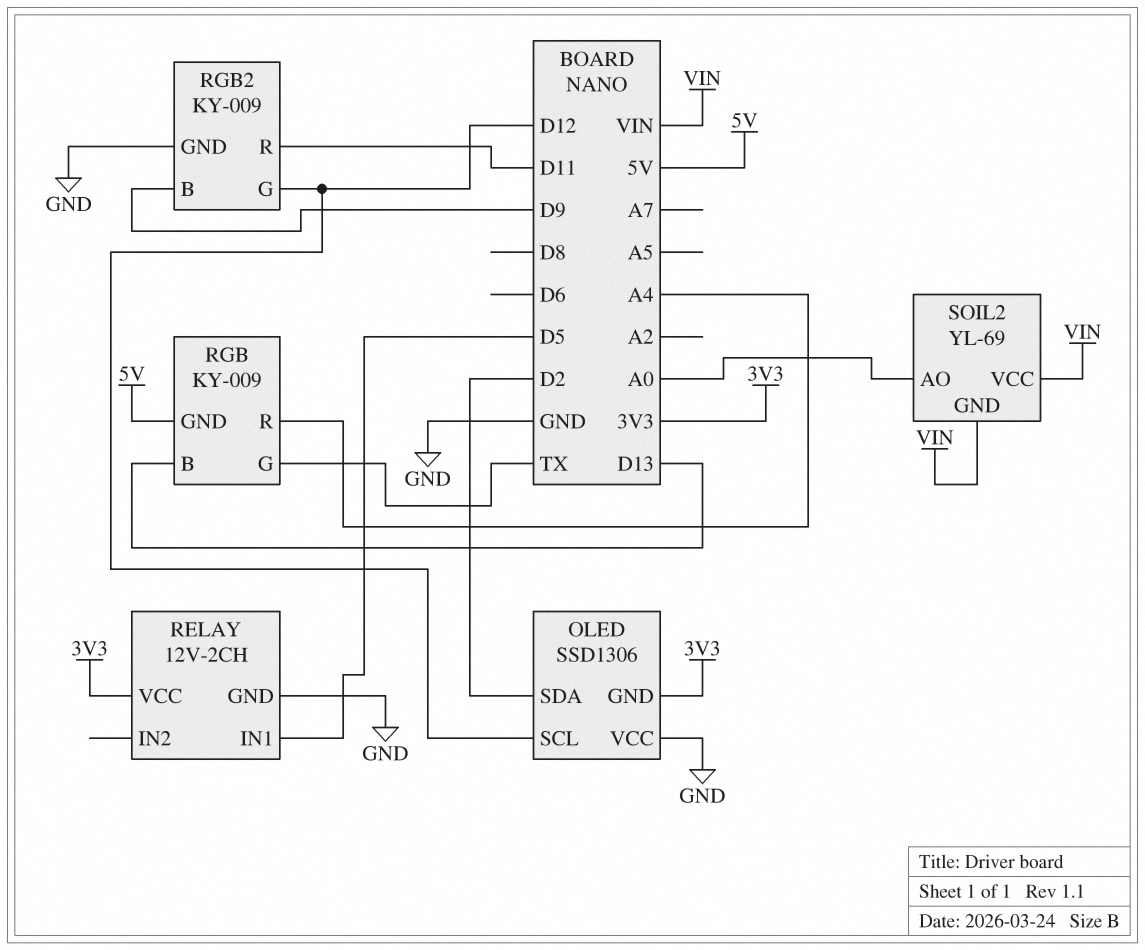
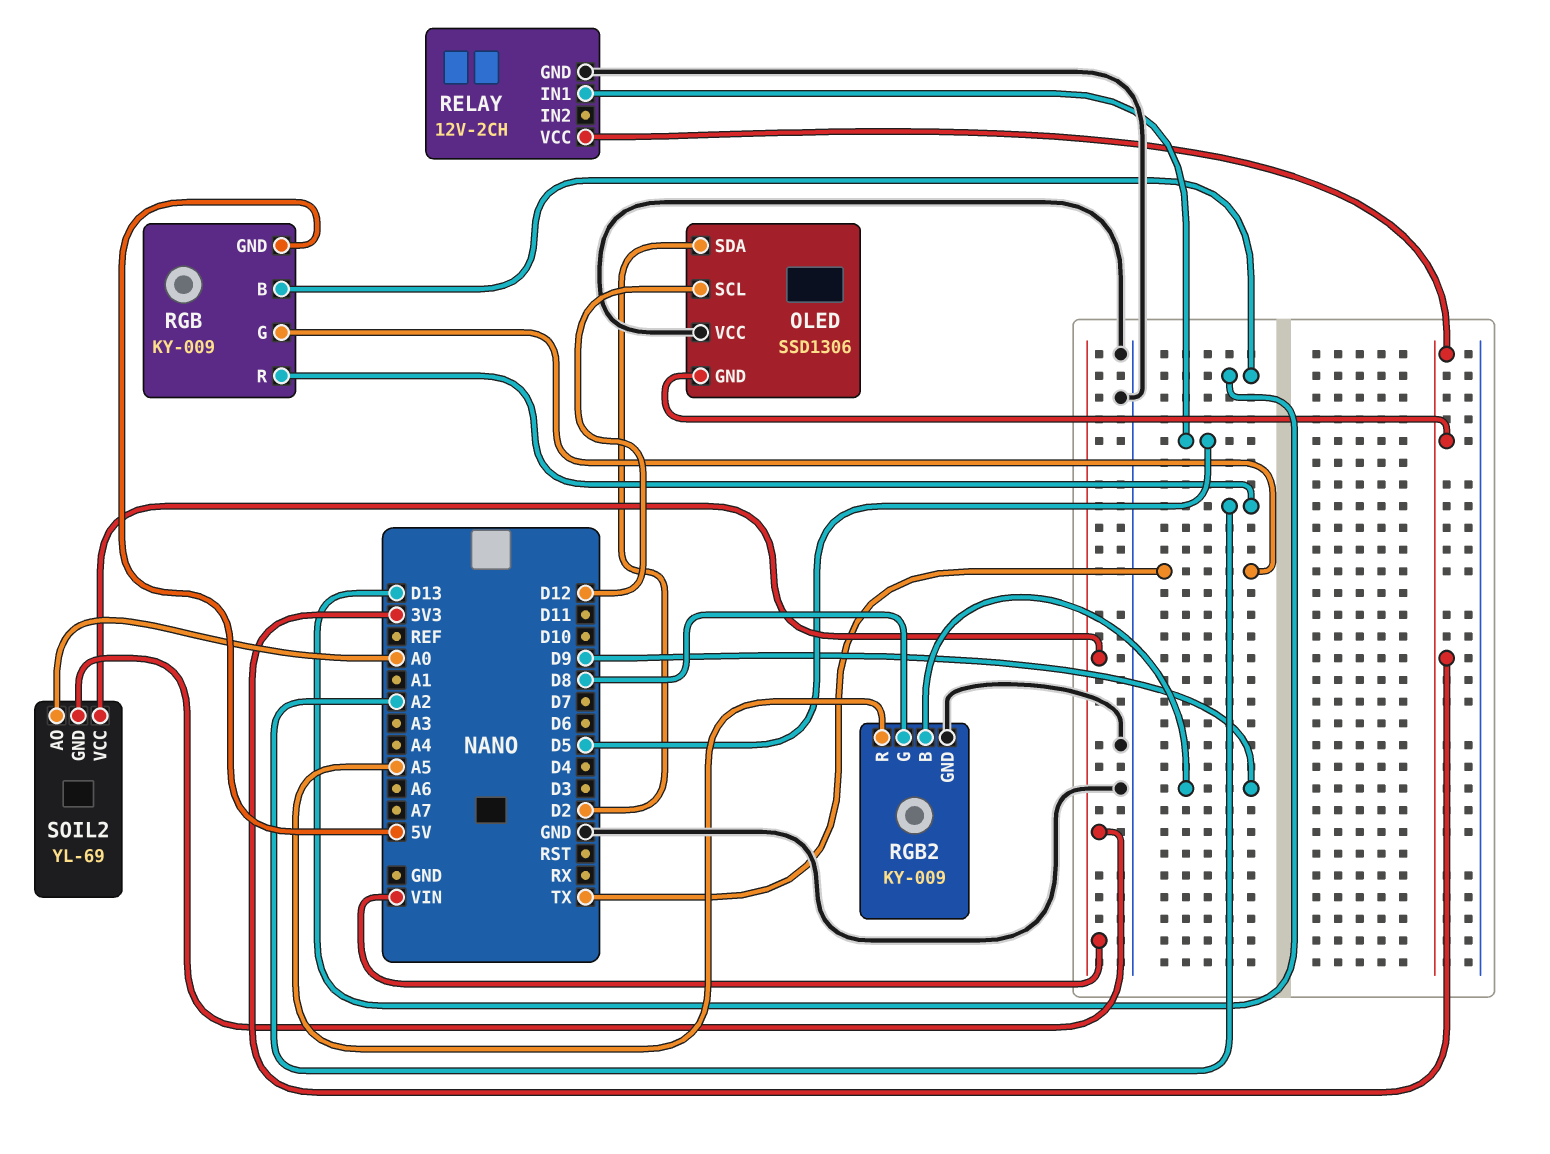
RGB pin R: A4 -> A2
RGB2 pin G: D12 -> D8
RGB2 pin R: D11 -> A5

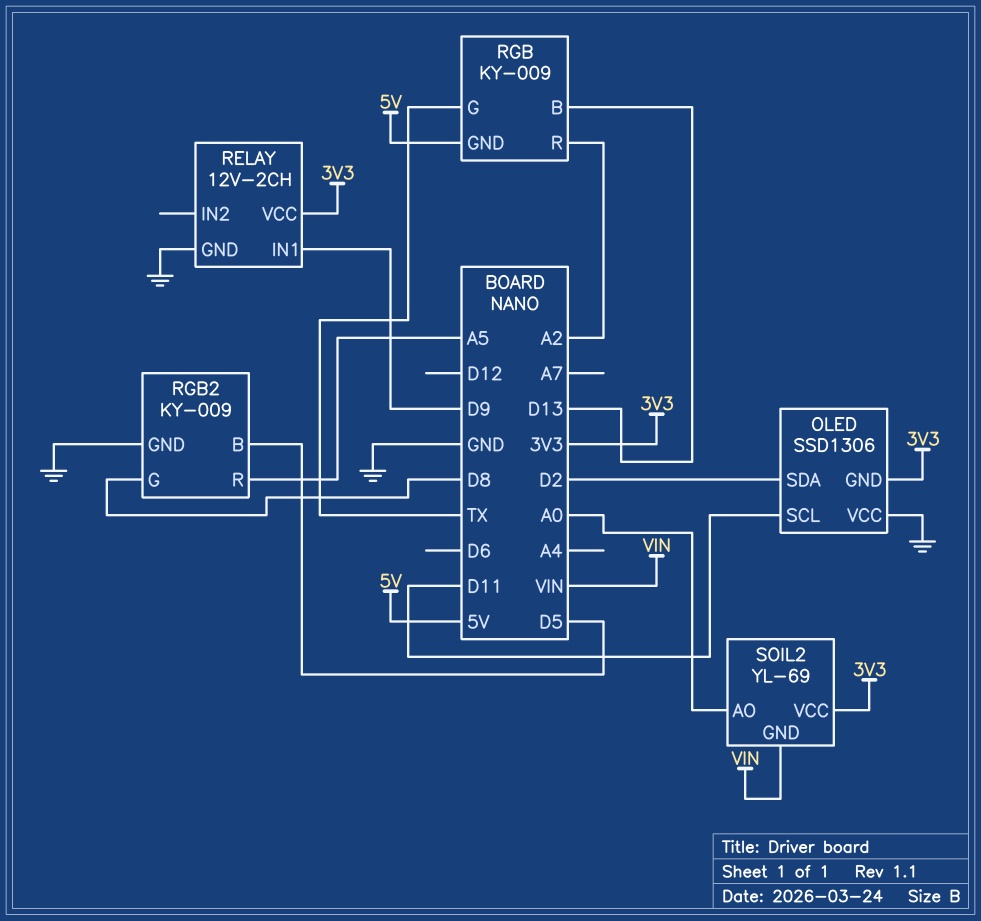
OLED pin SCL: D12 -> D11
RELAY pin IN1: D5 -> D9
RGB2 pin B: D9 -> D5
SOIL2 pin VCC: VIN -> 3V3

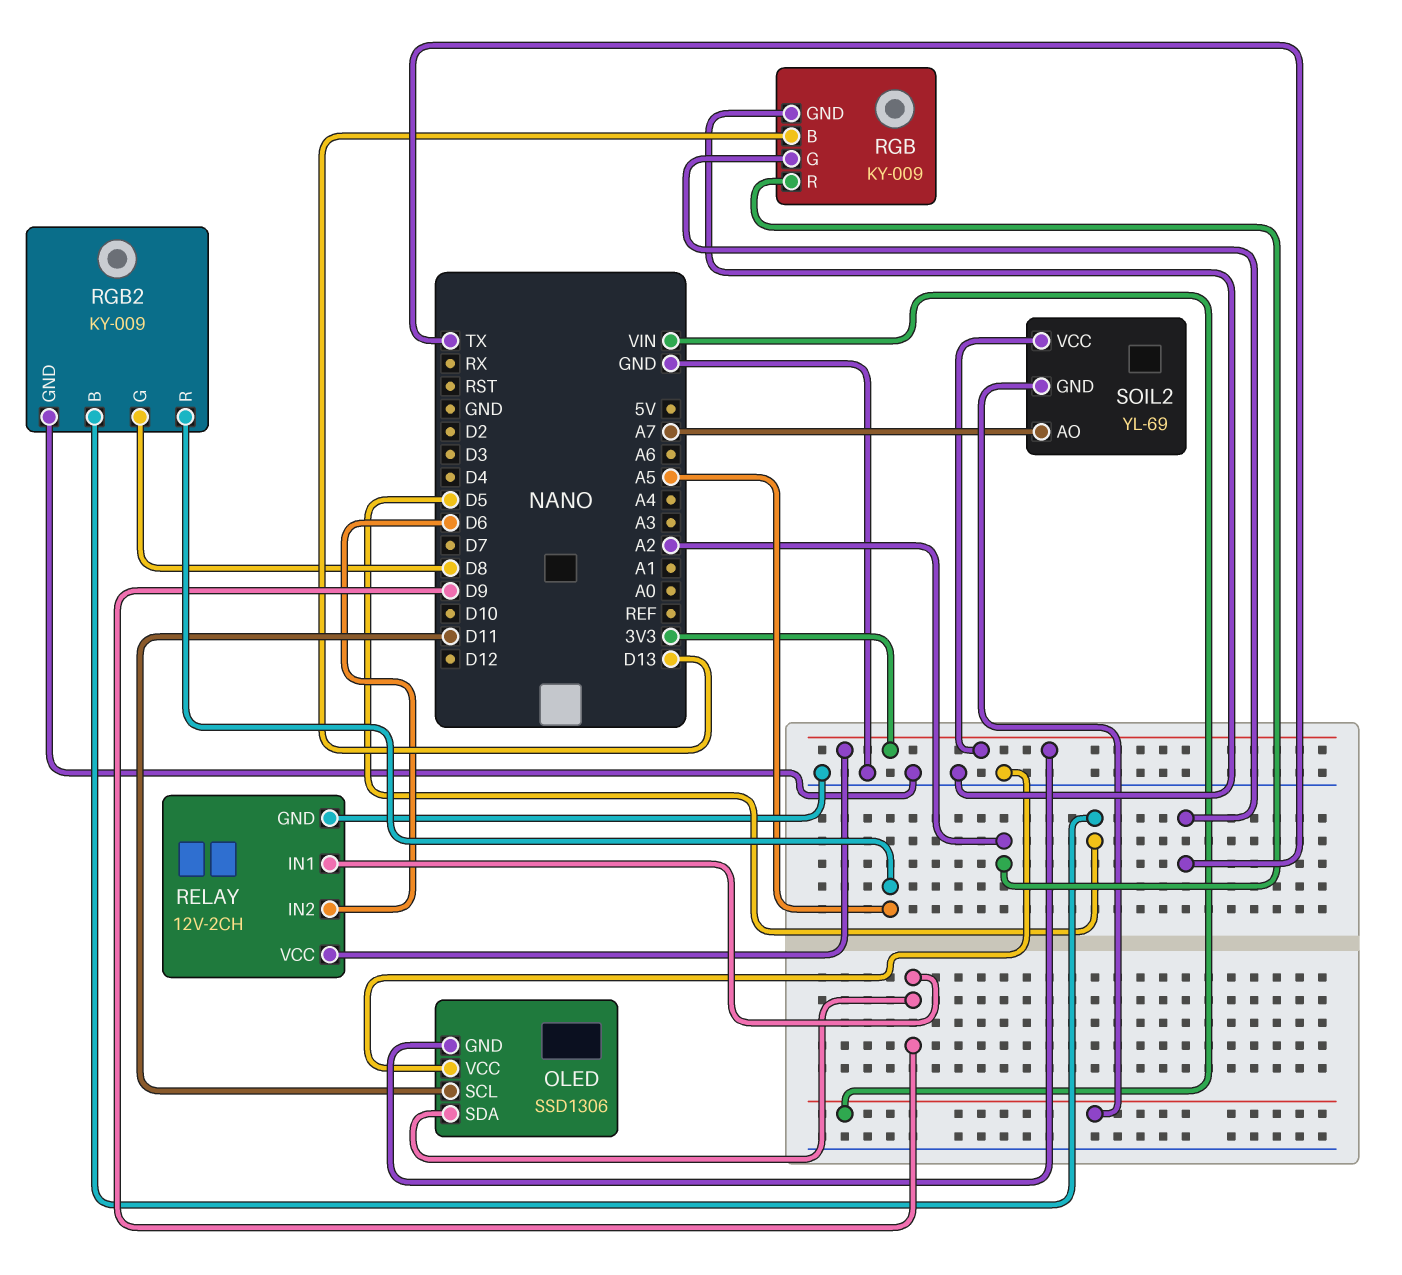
OLED pin SDA: D2 -> D9
RELAY pin IN2: none -> D6
RGB pin GND: 5V -> GND
SOIL2 pin AO: A0 -> A7

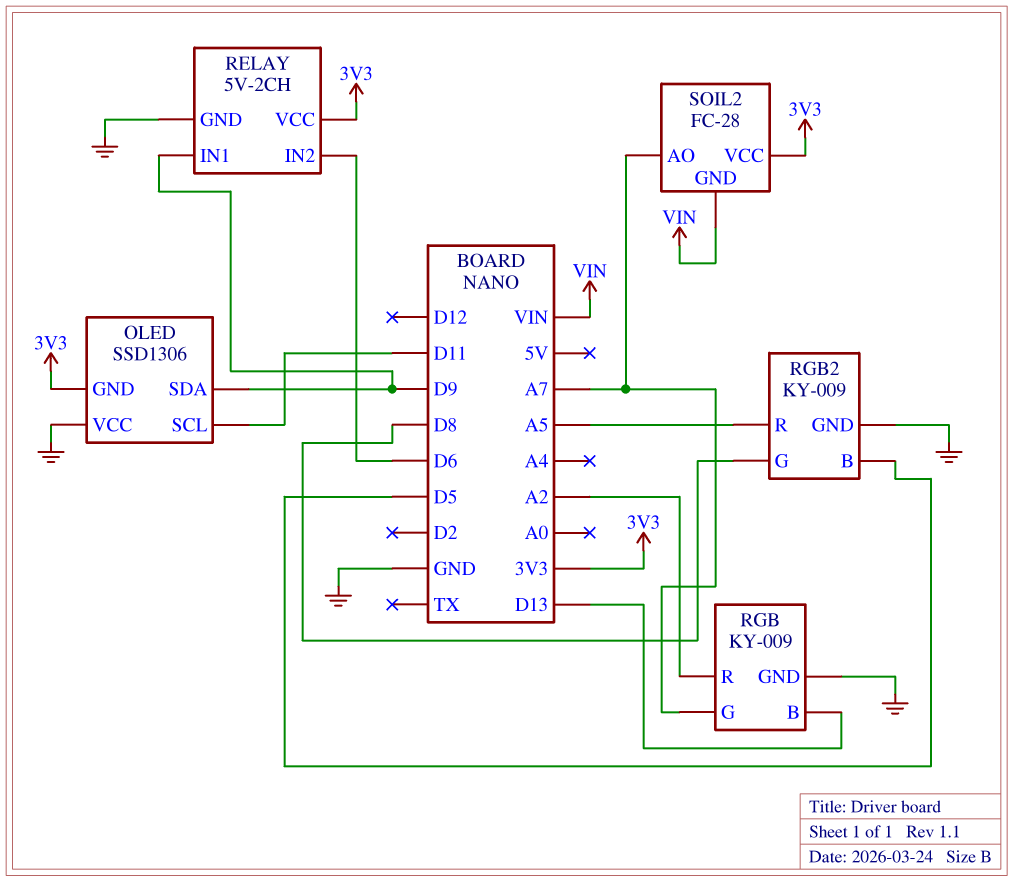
RELAY: 12V-2CH -> 5V-2CH
RGB pin G: TX -> A7
SOIL2: YL-69 -> FC-28

